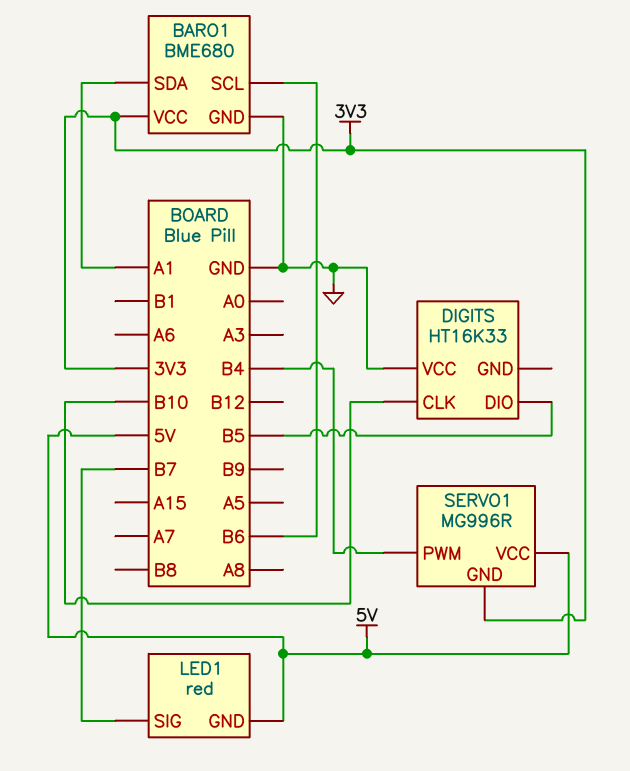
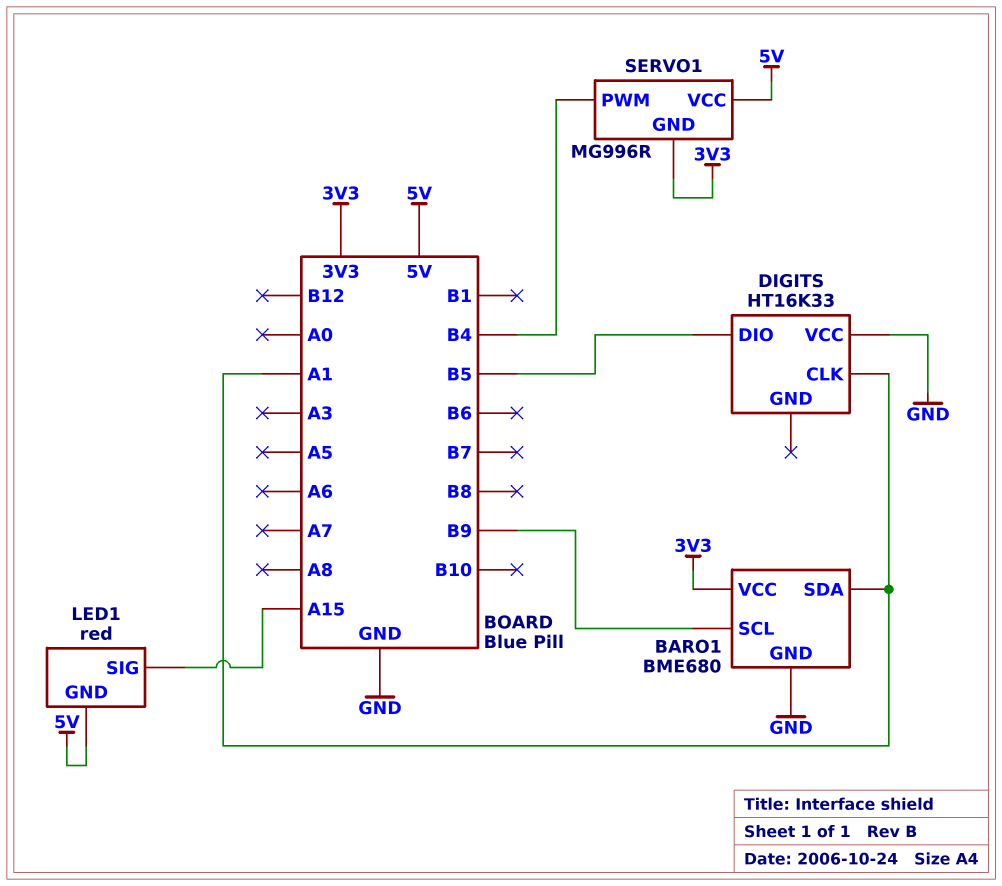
BARO1 pin SCL: B6 -> B9
DIGITS pin CLK: B10 -> A1
LED1 pin SIG: B7 -> A15

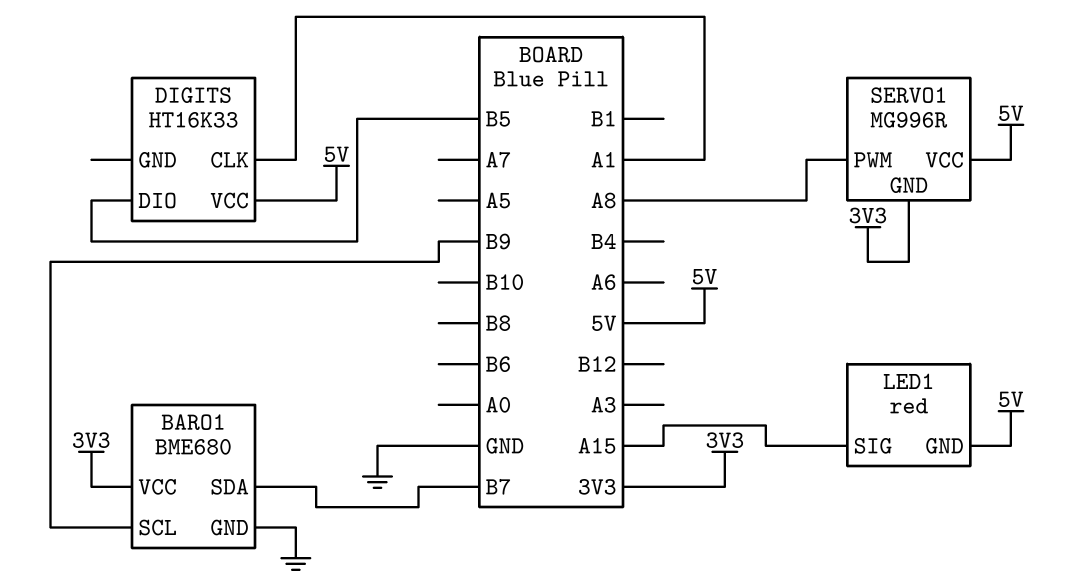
BARO1 pin SDA: A1 -> B7
DIGITS pin VCC: GND -> 5V
SERVO1 pin PWM: B4 -> A8

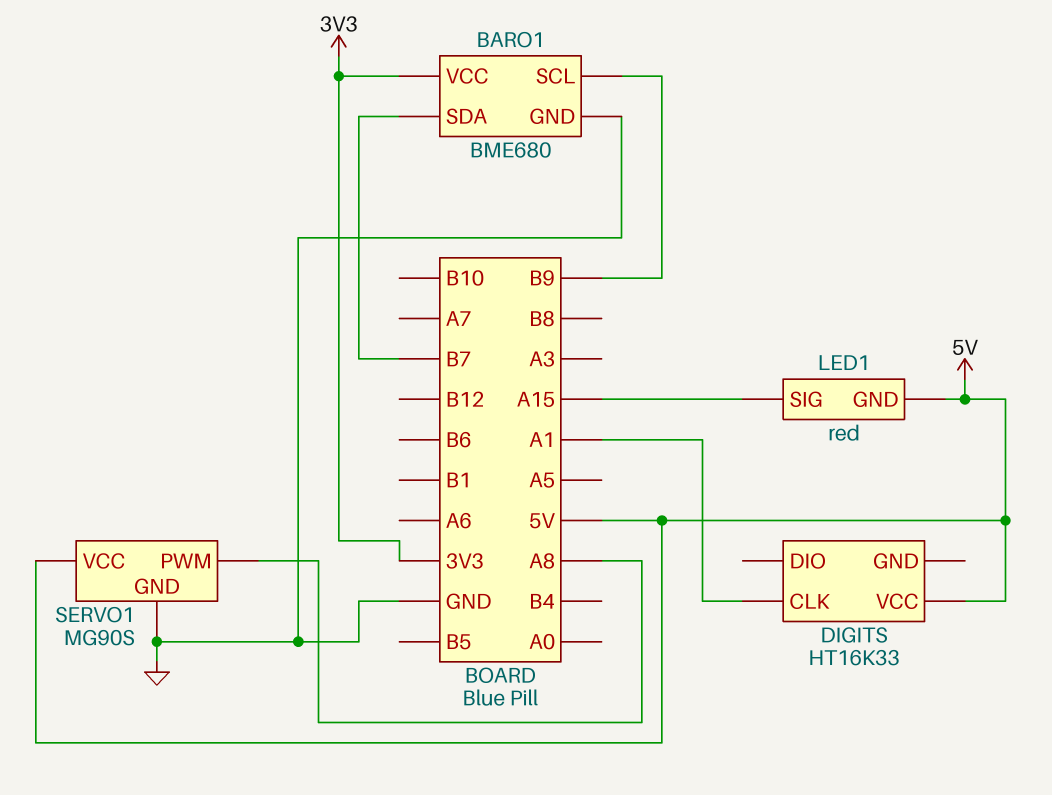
DIGITS pin DIO: B5 -> none
SERVO1: MG996R -> MG90S
SERVO1 pin GND: 3V3 -> GND

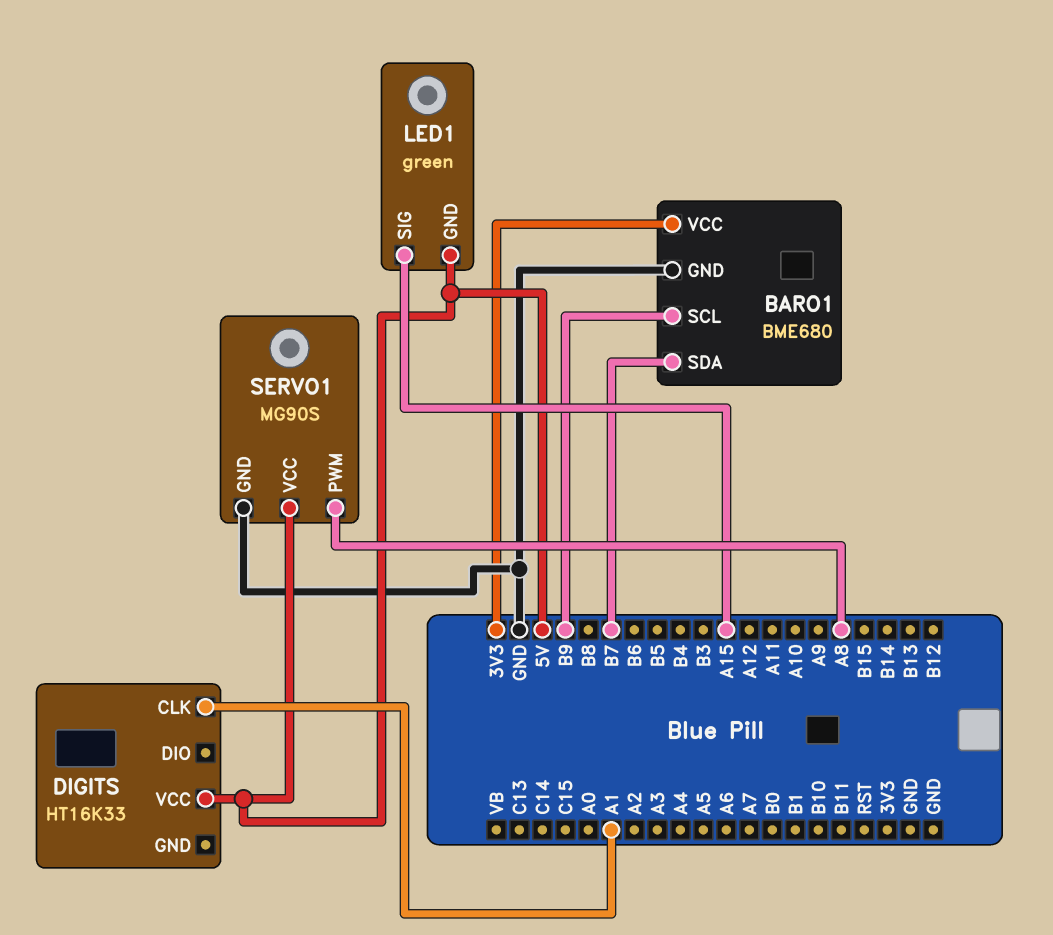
LED1: red -> green

